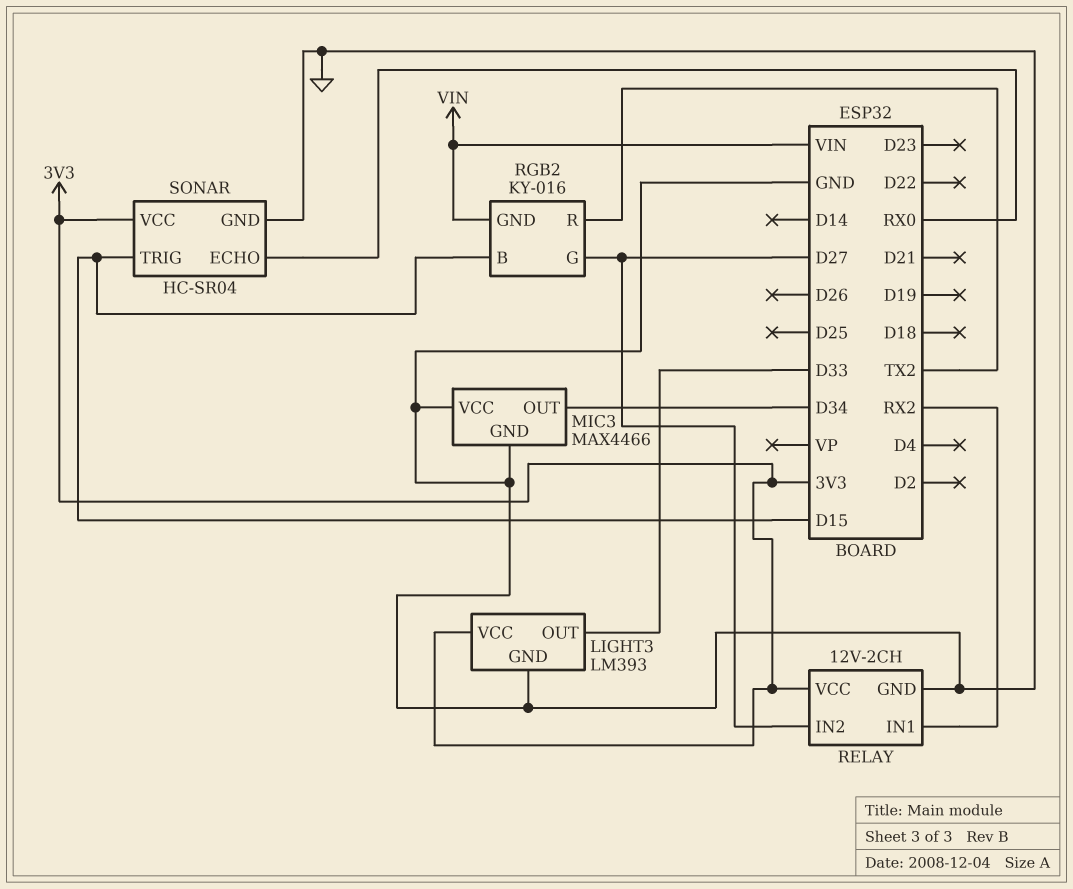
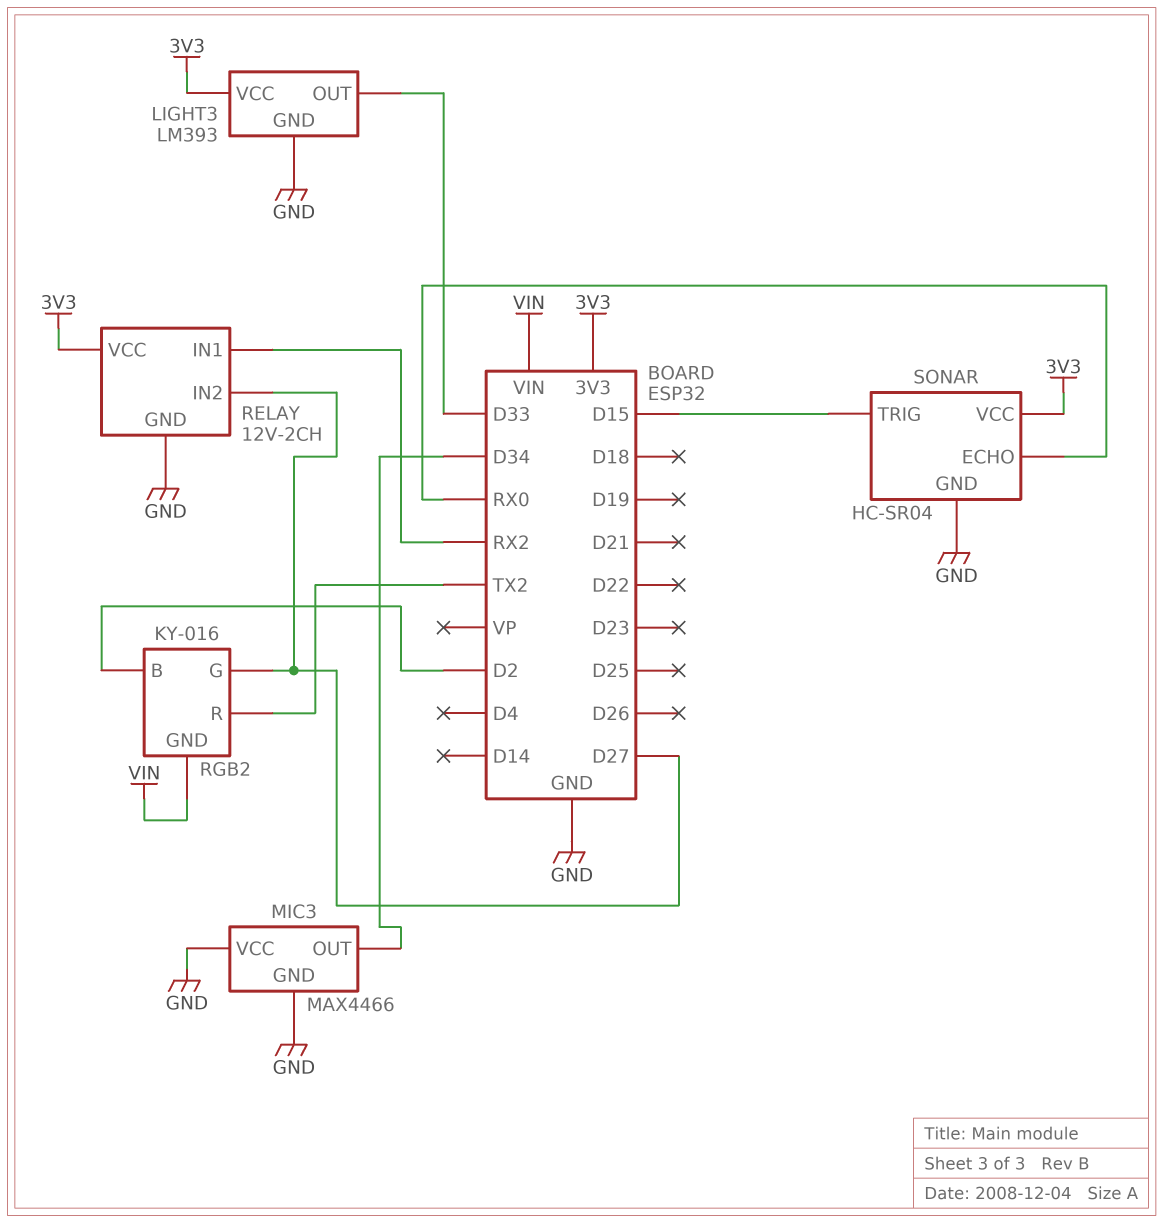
RGB2 pin B: D15 -> D2

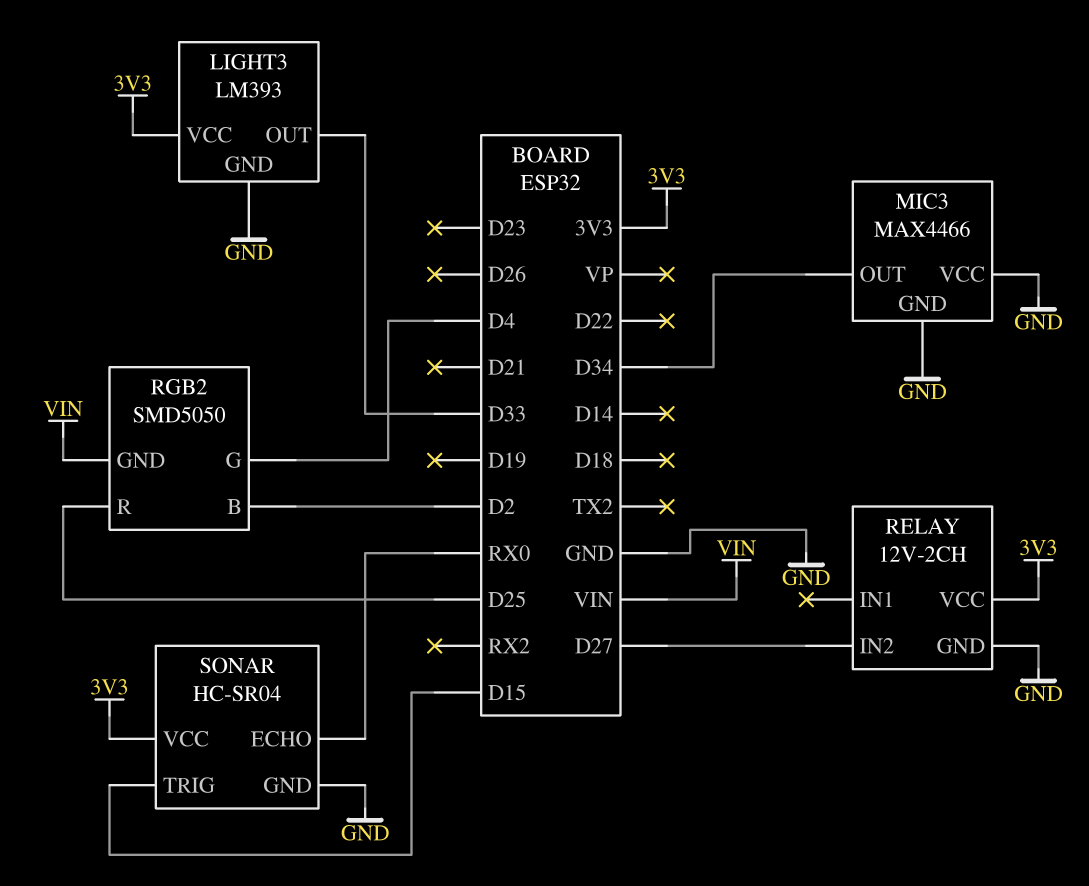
RELAY pin IN1: RX2 -> none
RGB2: KY-016 -> SMD5050
RGB2 pin G: D27 -> D4
RGB2 pin R: TX2 -> D25

